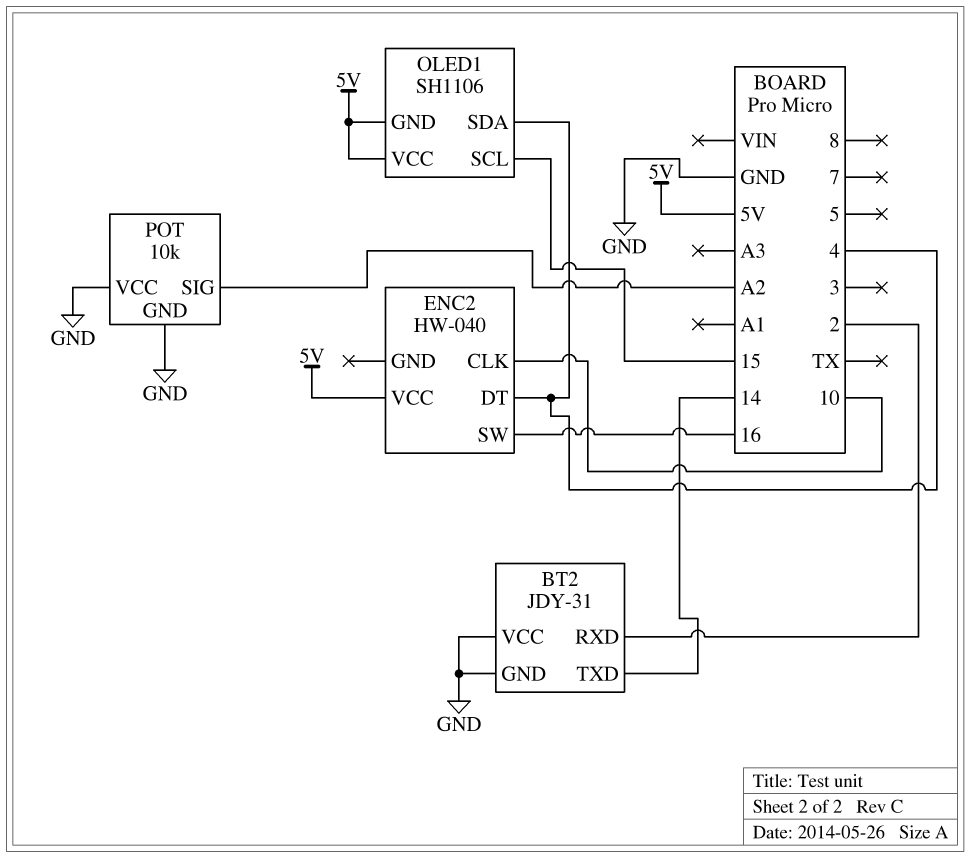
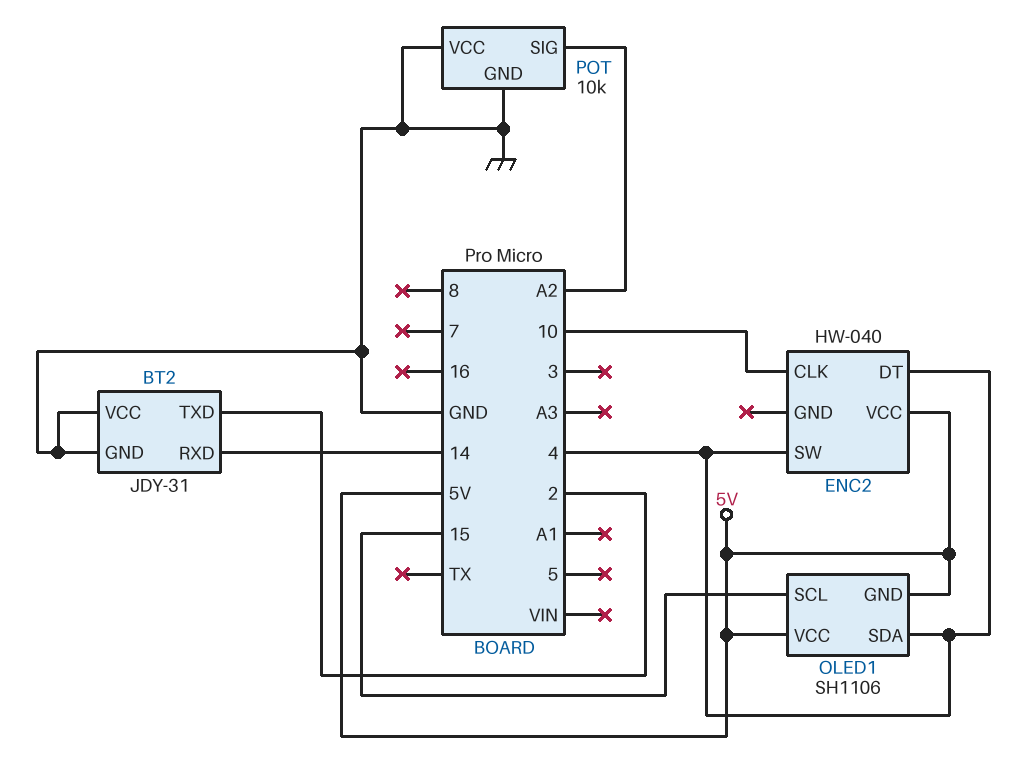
BT2 pin RXD: 2 -> 14
BT2 pin TXD: 14 -> 2
ENC2 pin SW: 16 -> 4

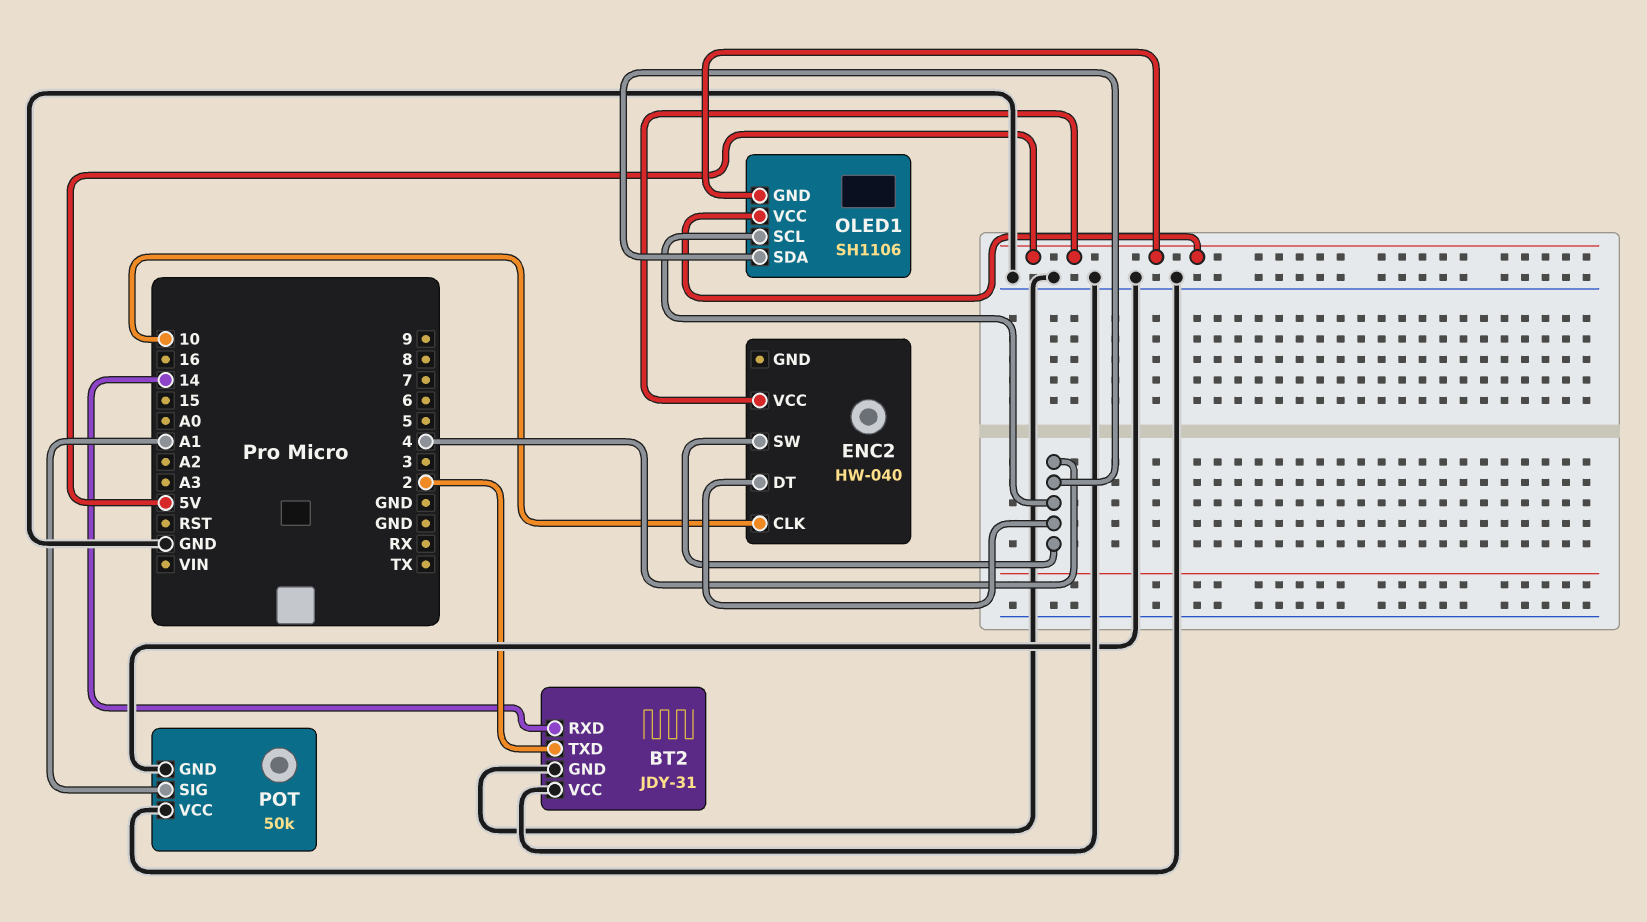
OLED1 pin SCL: 15 -> 4
POT: 10k -> 50k
POT pin SIG: A2 -> A1

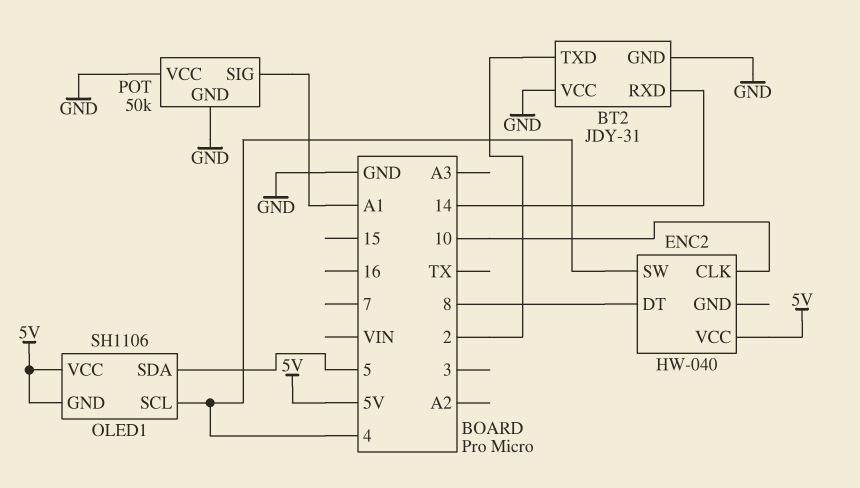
ENC2 pin DT: 4 -> 8
OLED1 pin SDA: 4 -> 5

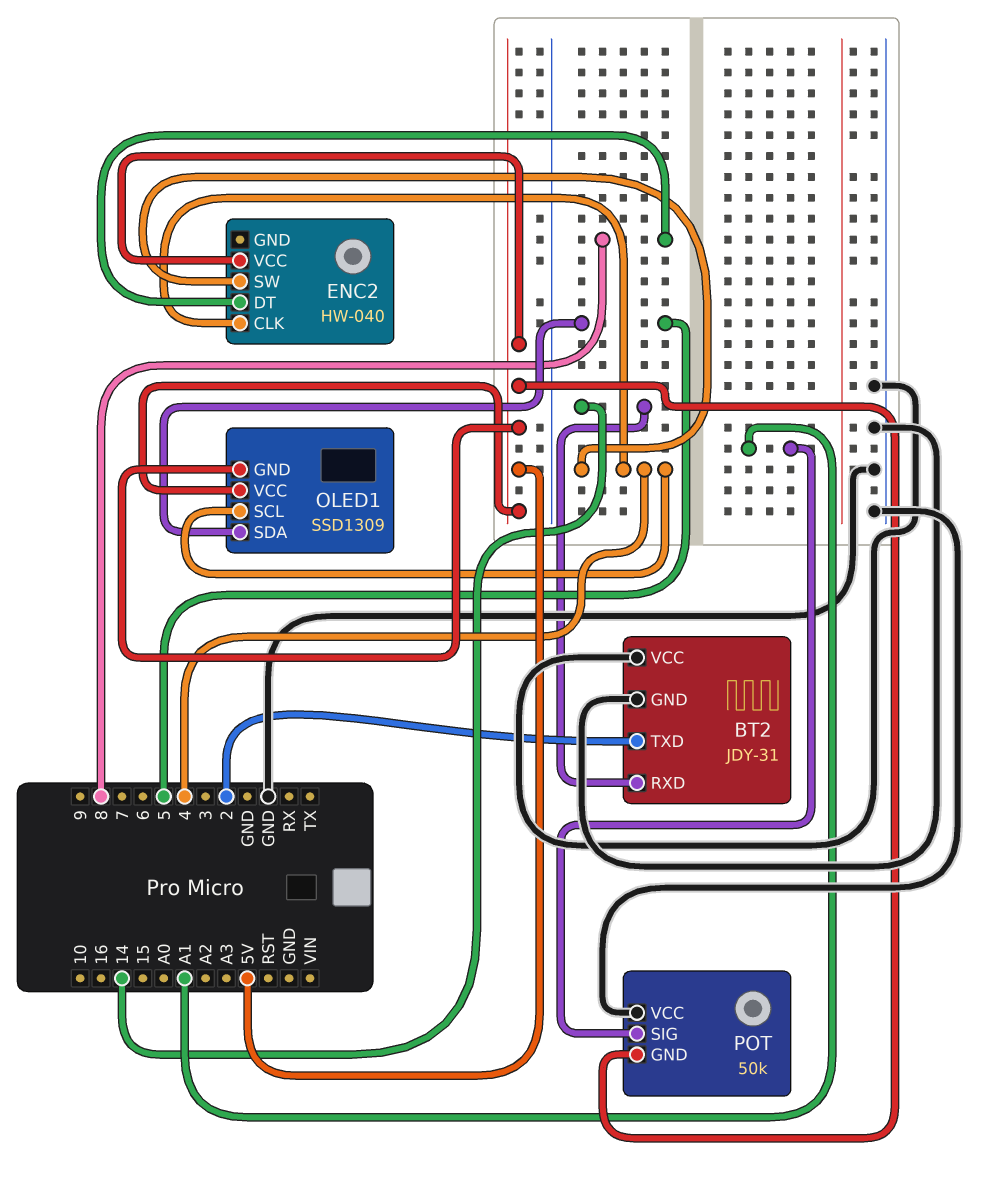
ENC2 pin CLK: 10 -> 4
OLED1: SH1106 -> SSD1309
POT pin GND: GND -> 5V

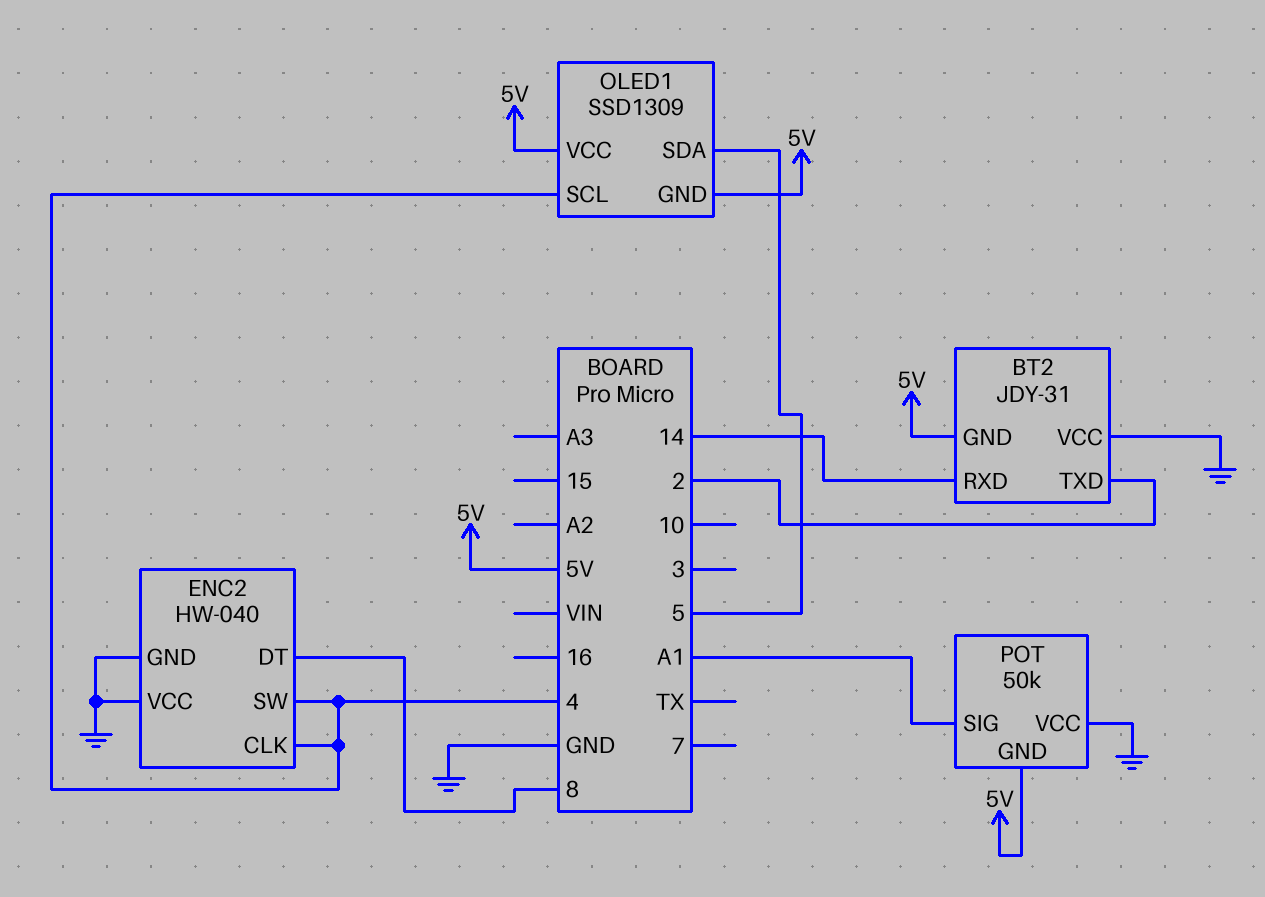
BT2 pin GND: GND -> 5V
ENC2 pin GND: none -> GND
ENC2 pin VCC: 5V -> GND

